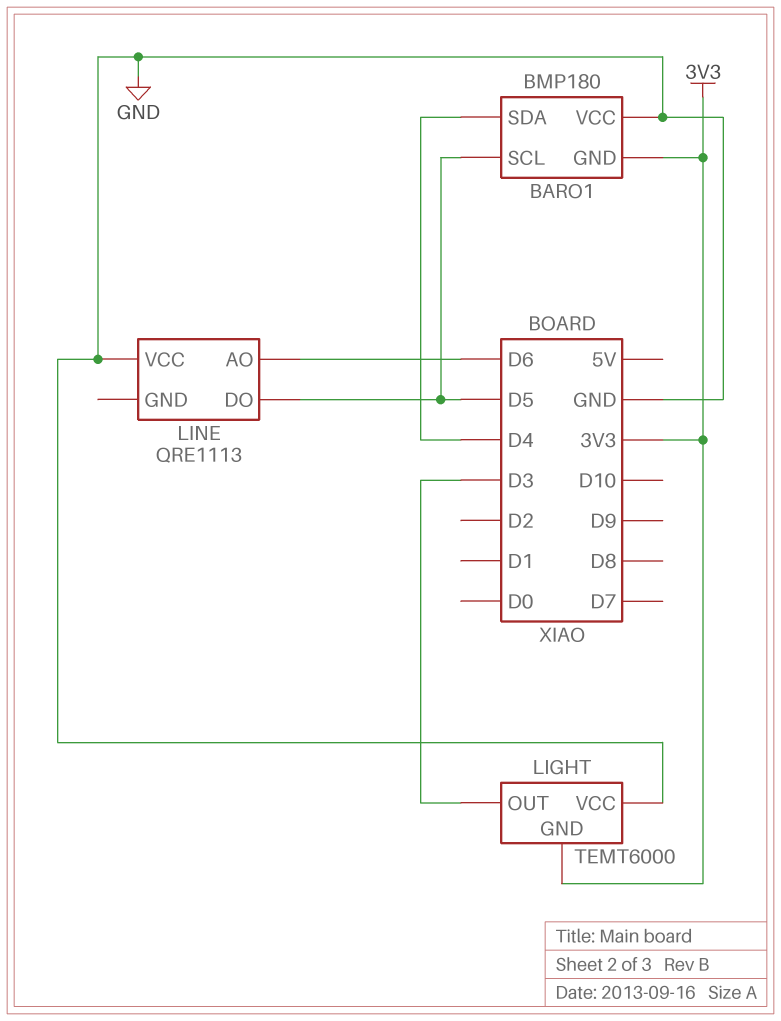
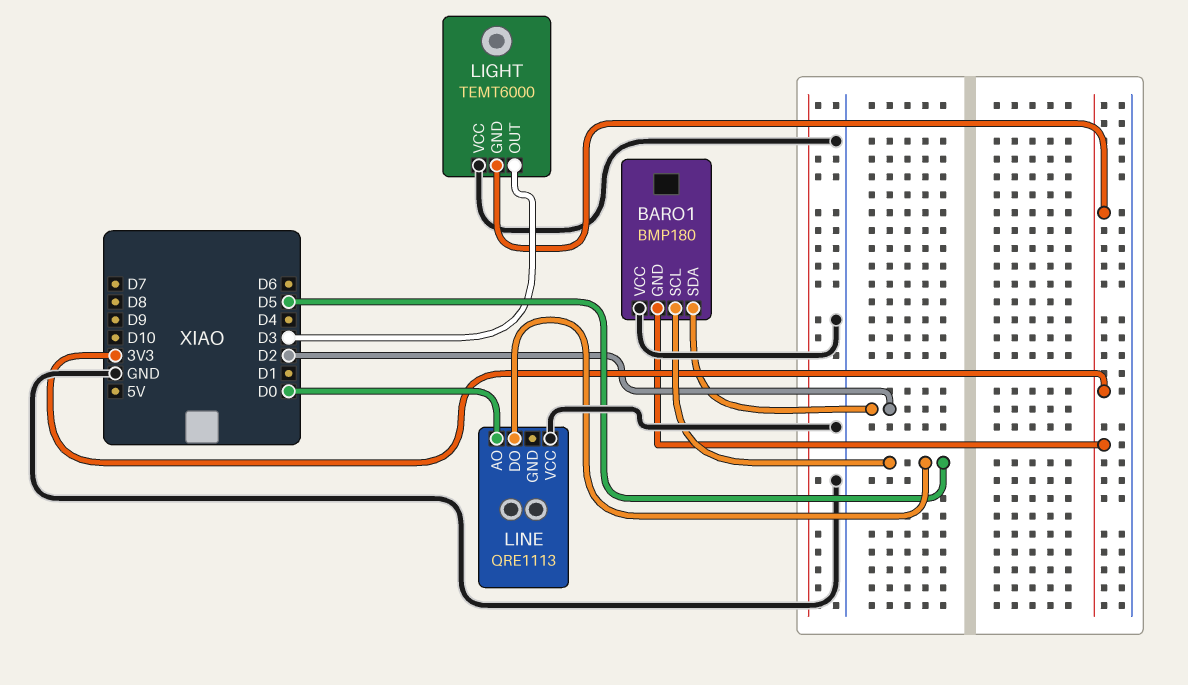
BARO1 pin SDA: D4 -> D2
LINE pin AO: D6 -> D0

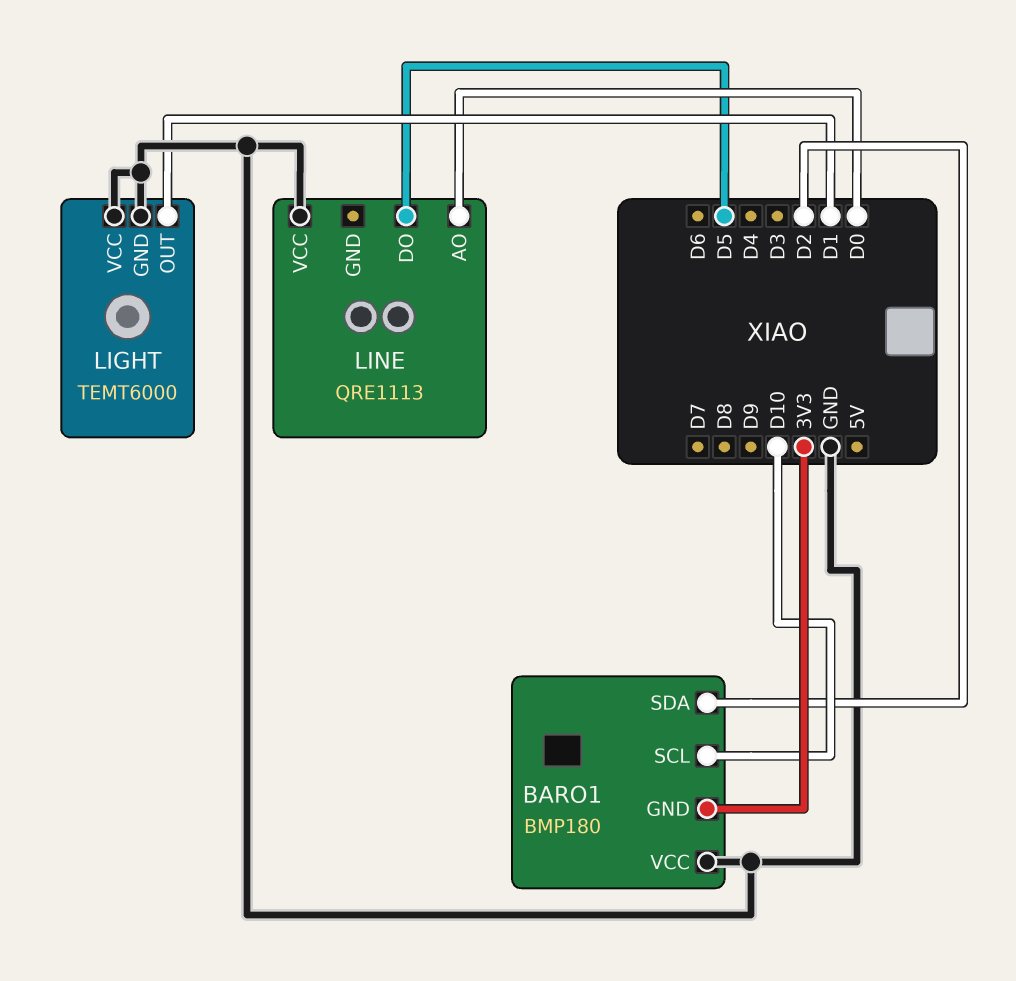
BARO1 pin SCL: D5 -> D10
LIGHT pin GND: 3V3 -> GND
LIGHT pin OUT: D3 -> D1

